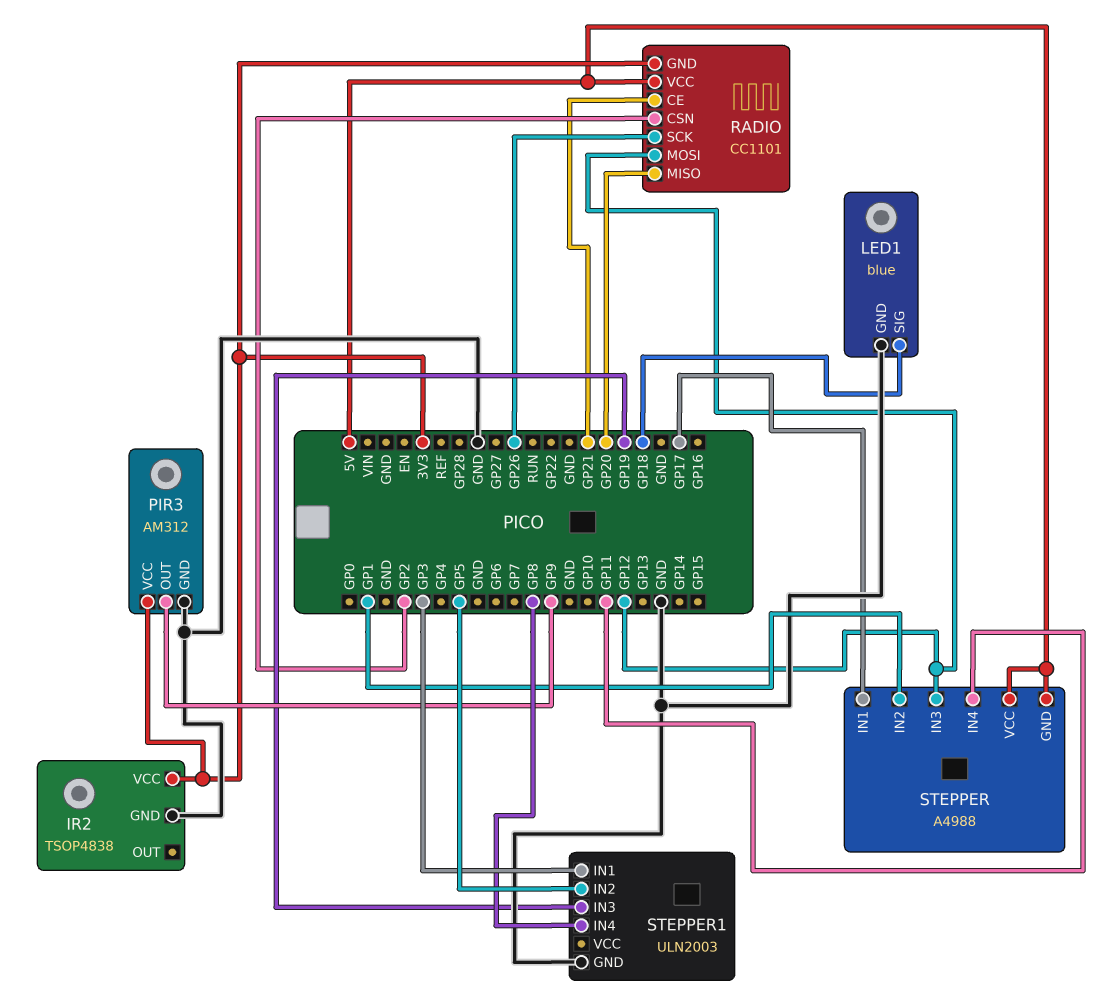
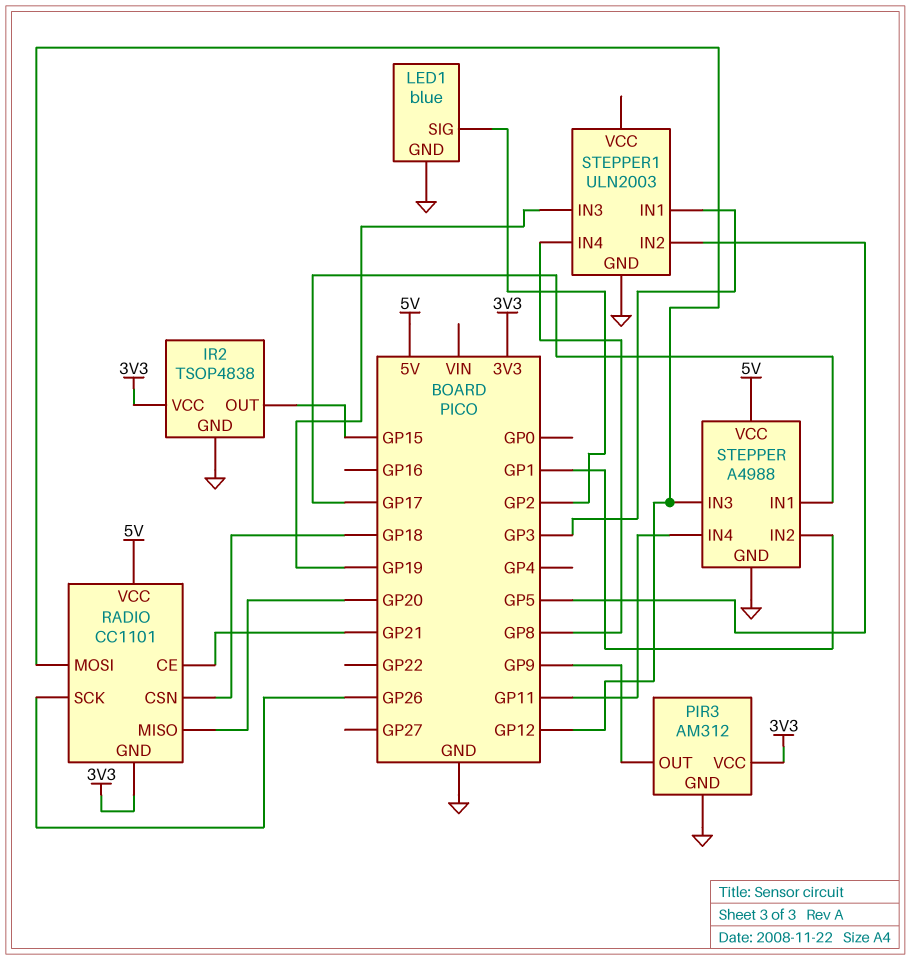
IR2 pin OUT: none -> GP15
LED1 pin SIG: GP18 -> GP2
RADIO pin CSN: GP2 -> GP18
STEPPER pin GND: 5V -> GND

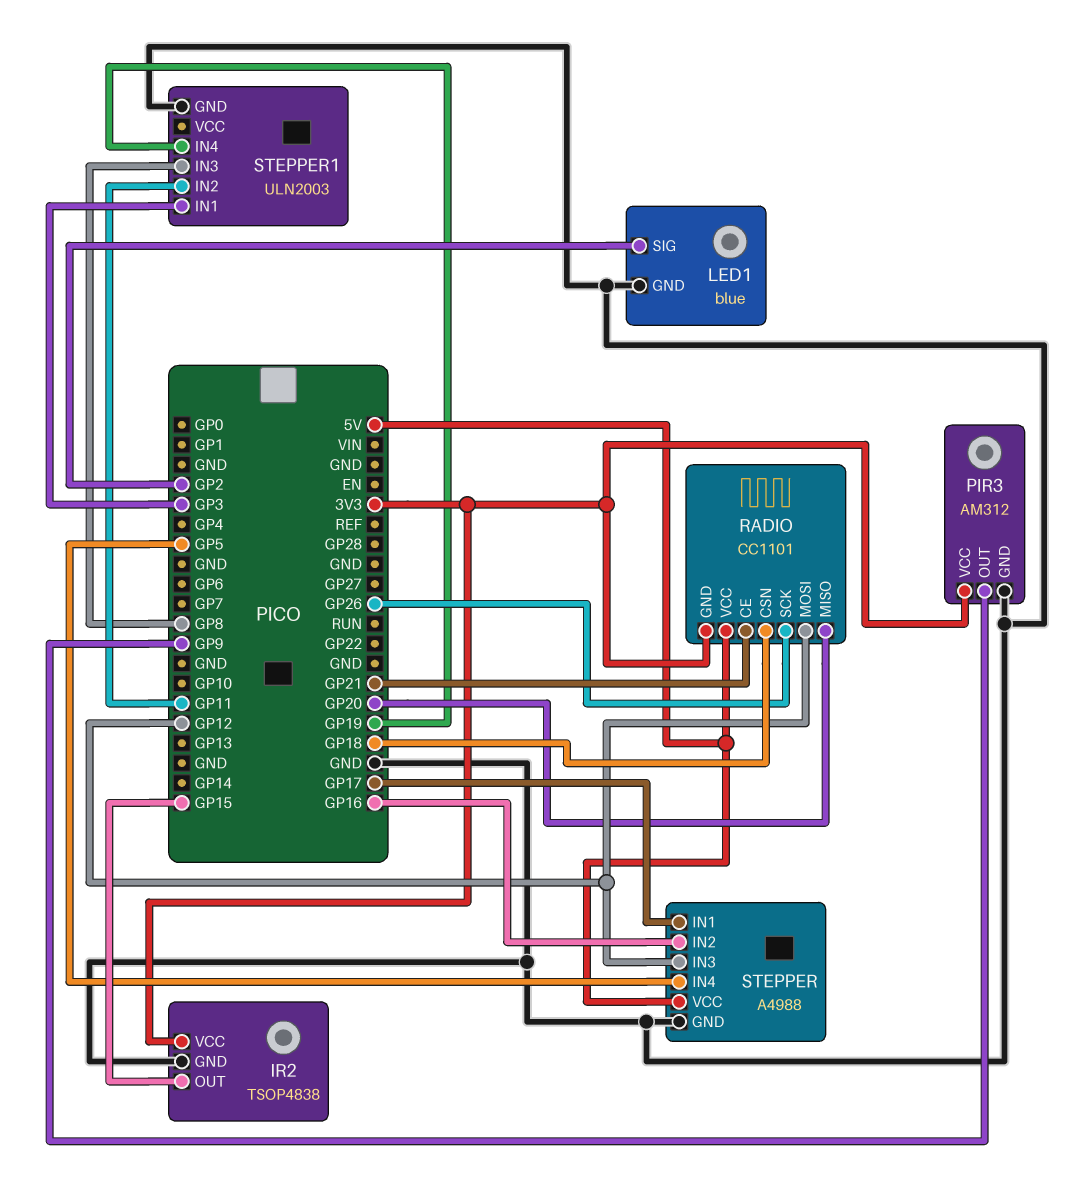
STEPPER pin IN2: GP1 -> GP16
STEPPER pin IN4: GP11 -> GP5
STEPPER1 pin IN2: GP5 -> GP11
STEPPER1 pin IN3: GP19 -> GP8
STEPPER1 pin IN4: GP8 -> GP19

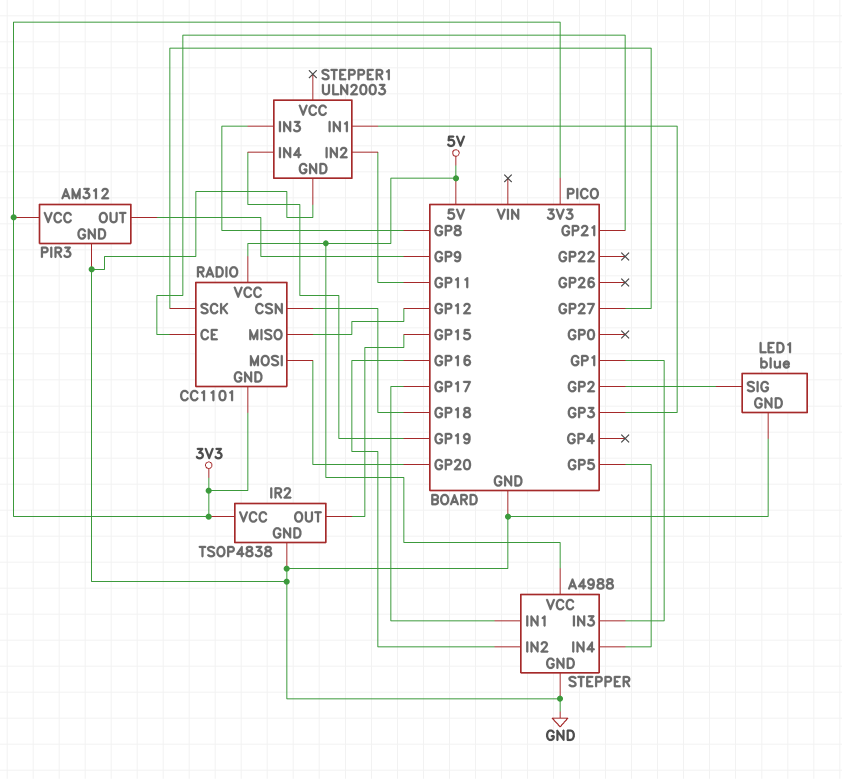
RADIO pin MISO: GP20 -> GP12
RADIO pin MOSI: GP12 -> GP20
RADIO pin SCK: GP26 -> GP27
STEPPER pin IN3: GP12 -> GP1

